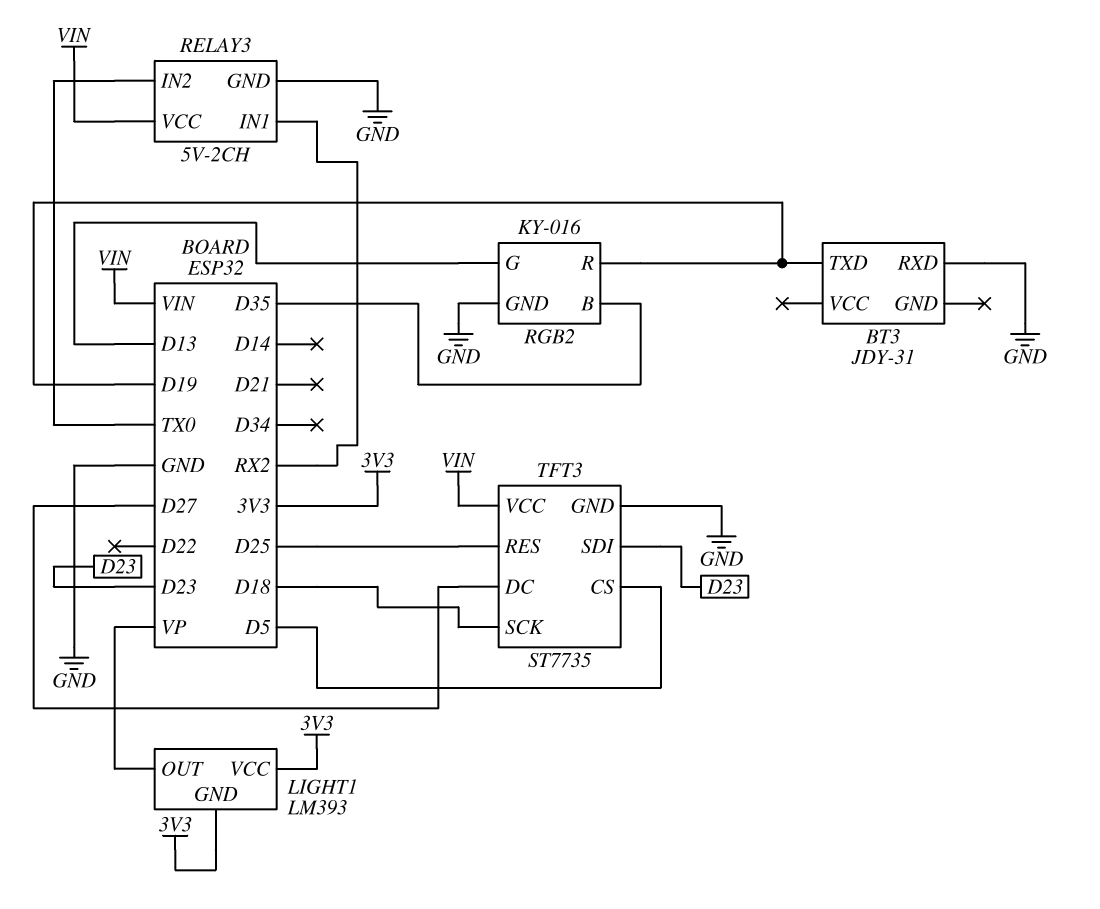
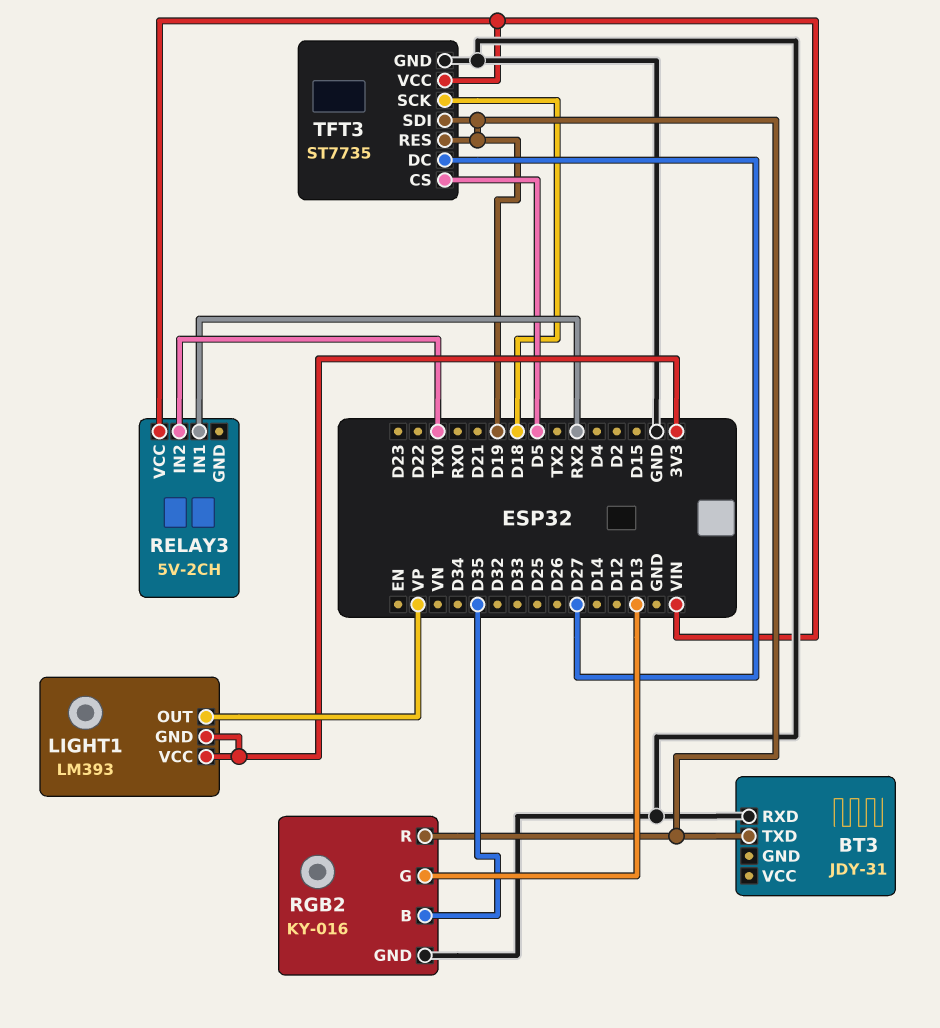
RELAY3 pin GND: GND -> none
TFT3 pin RES: D25 -> D19
TFT3 pin SDI: D23 -> D19

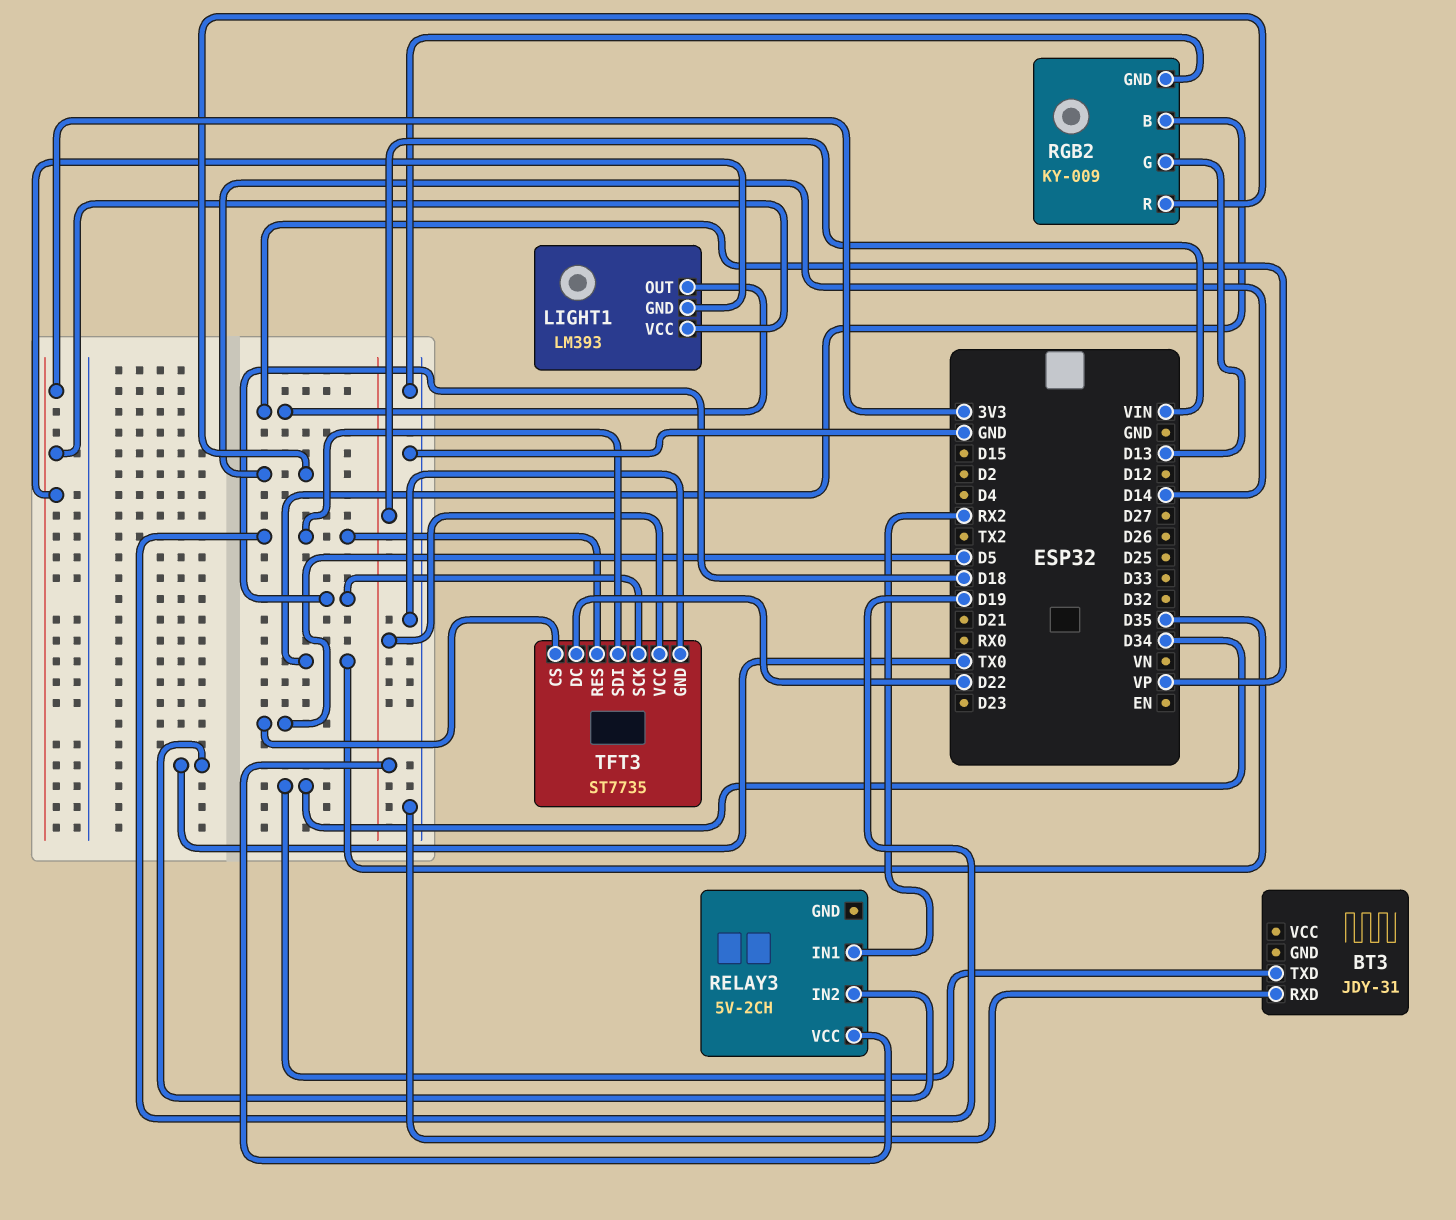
BT3 pin TXD: D19 -> D34
RGB2: KY-016 -> KY-009
RGB2 pin R: D19 -> D14
TFT3 pin DC: D27 -> D22

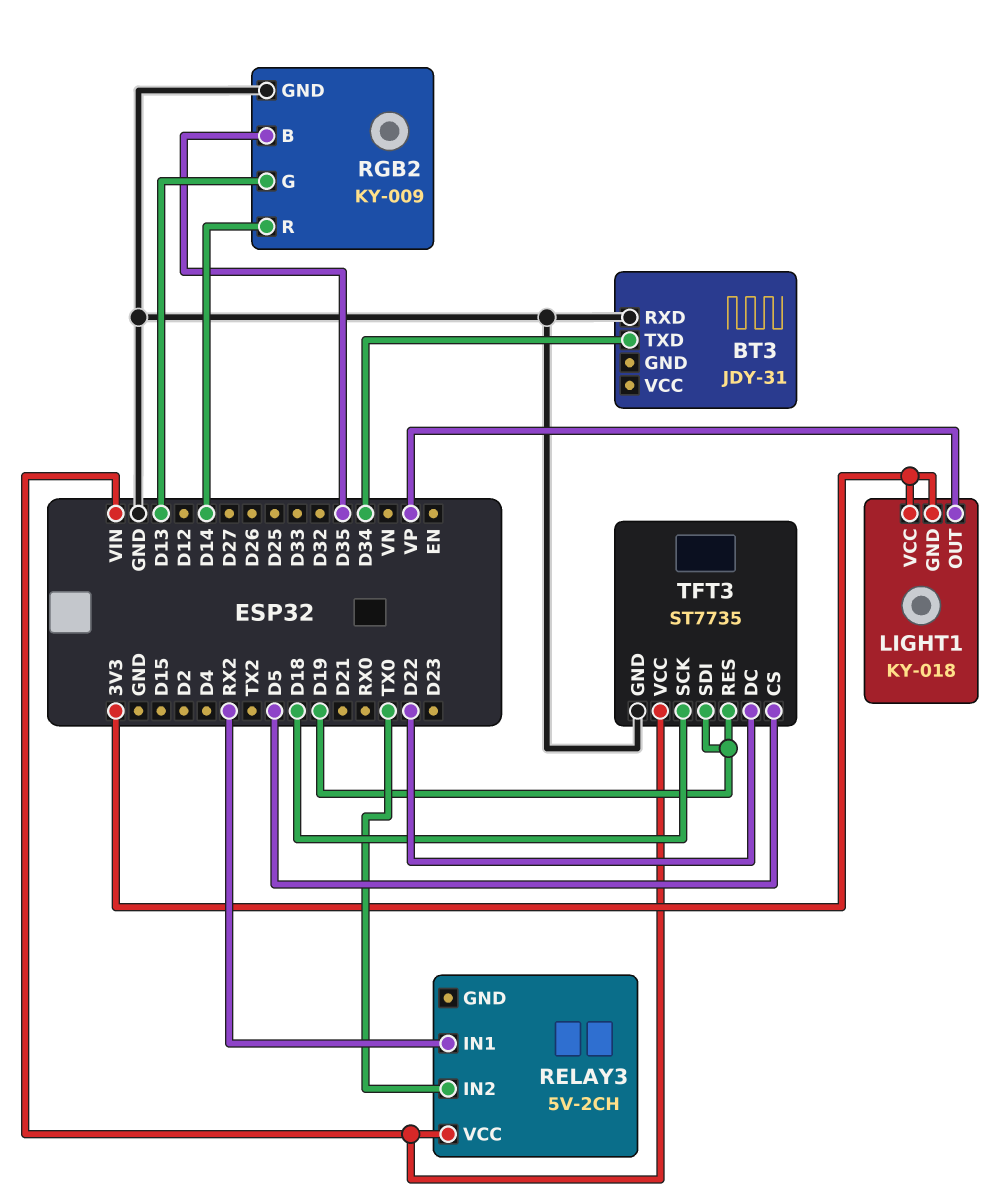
LIGHT1: LM393 -> KY-018

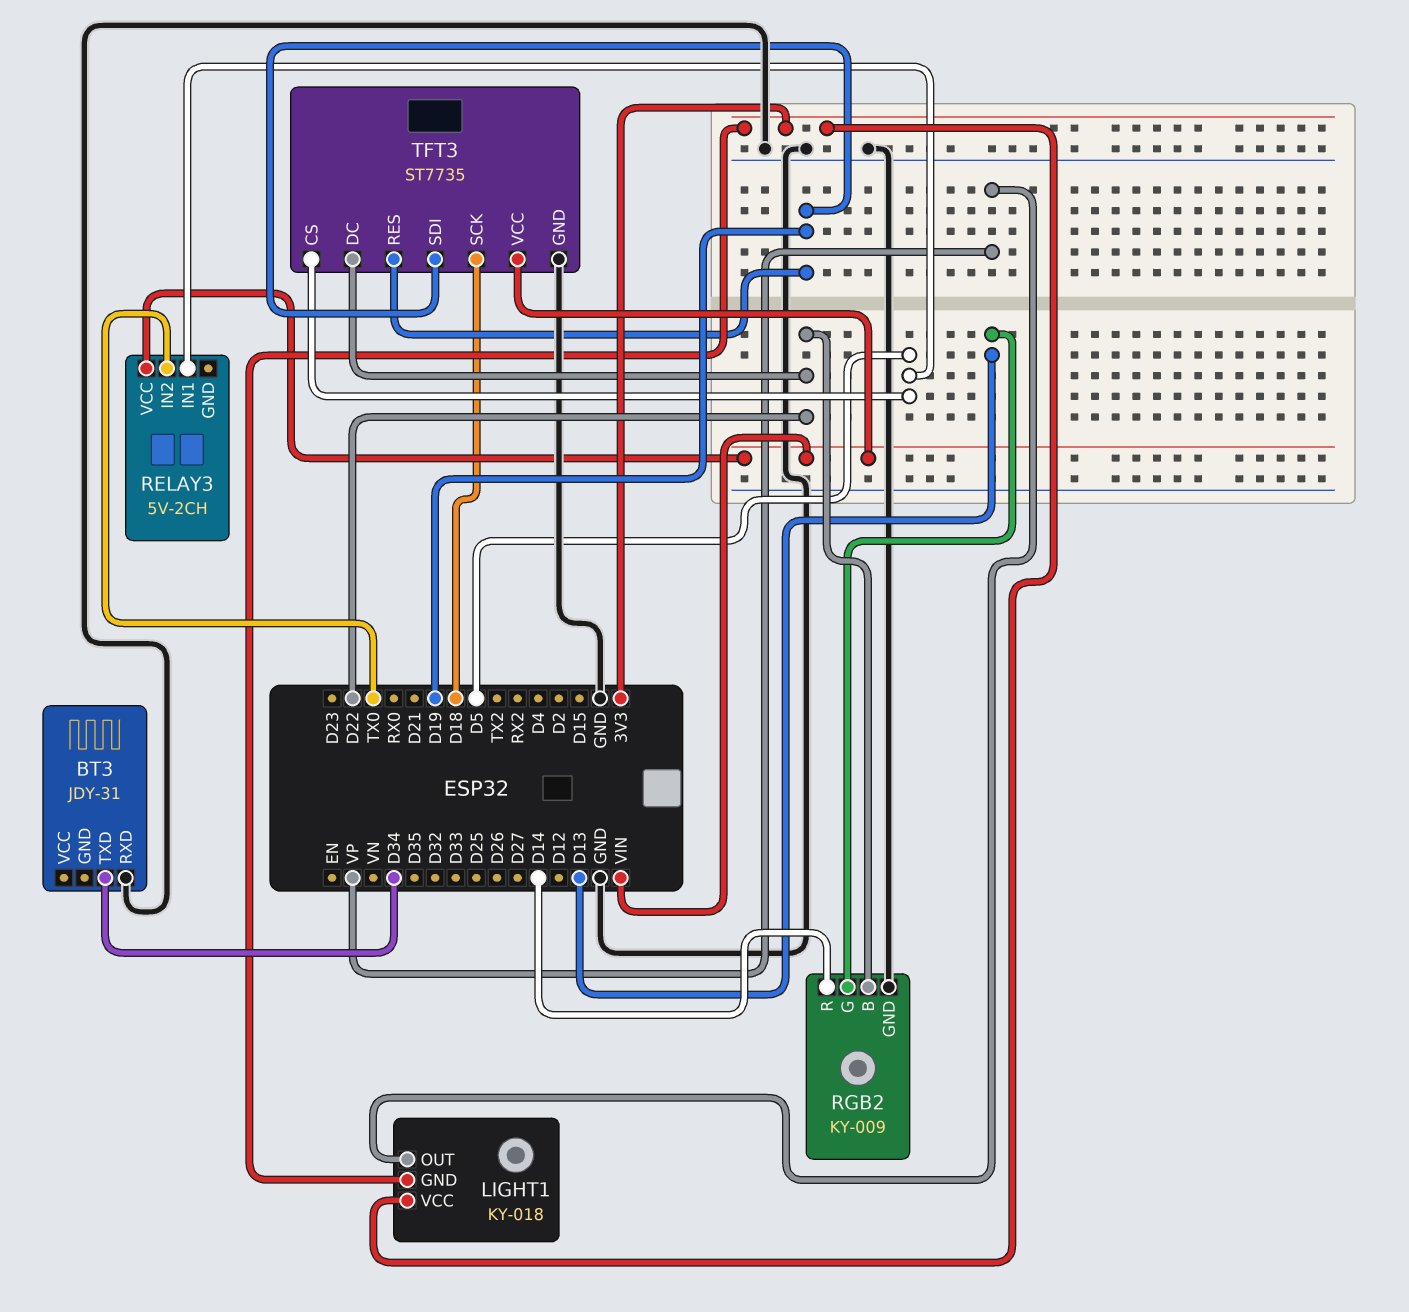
RELAY3 pin IN1: RX2 -> D5
RGB2 pin B: D35 -> D22

